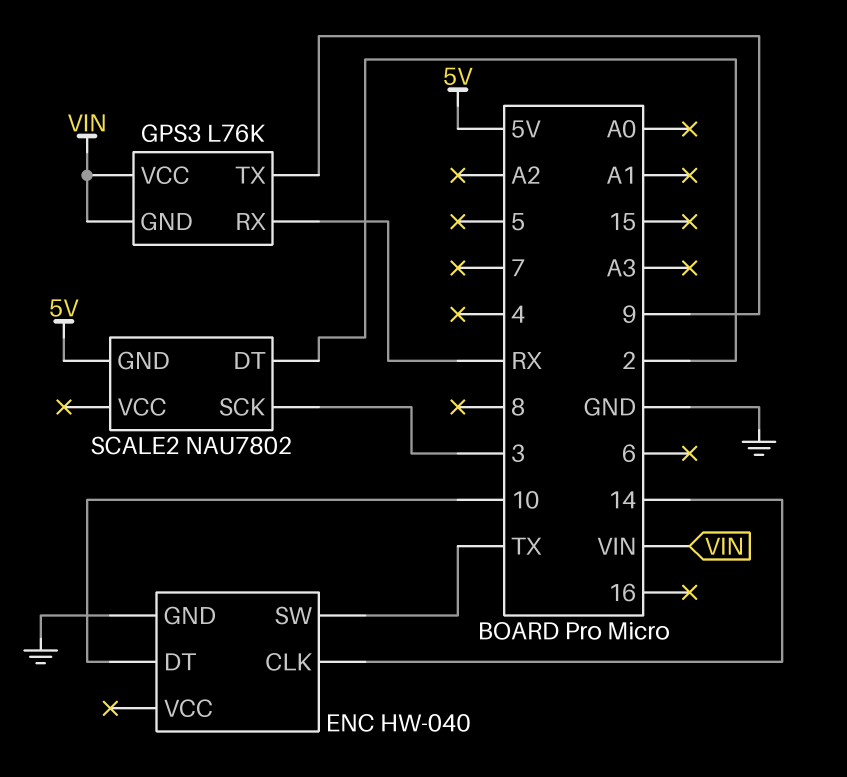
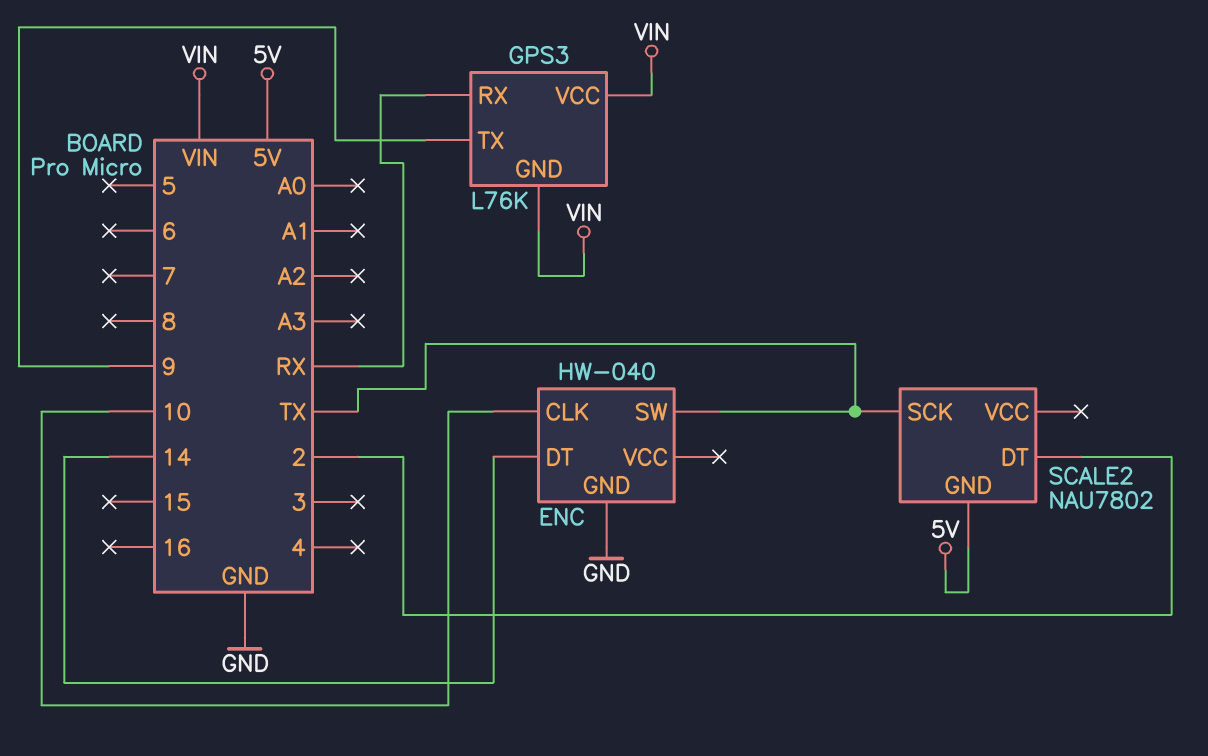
ENC pin CLK: 14 -> 10
ENC pin DT: 10 -> 14
SCALE2 pin SCK: 3 -> TX

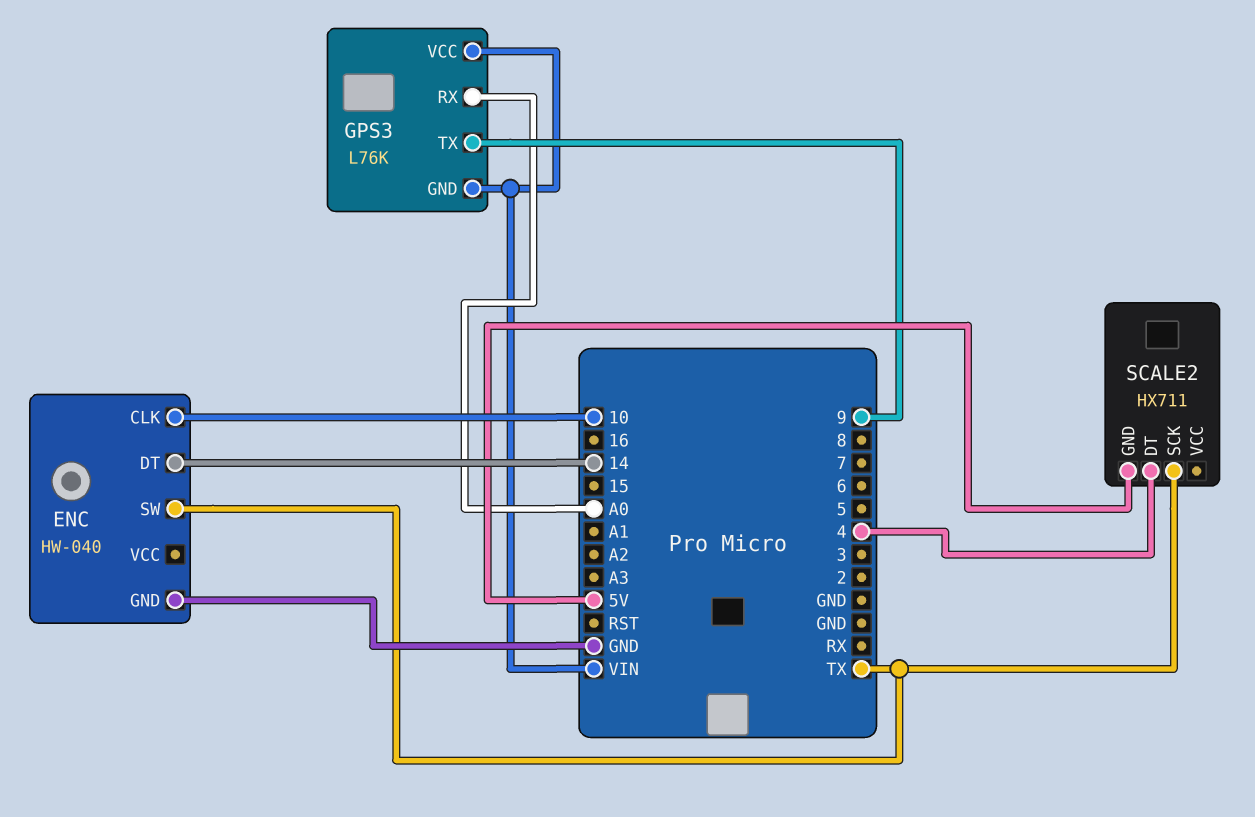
GPS3 pin RX: RX -> A0
SCALE2: NAU7802 -> HX711
SCALE2 pin DT: 2 -> 4

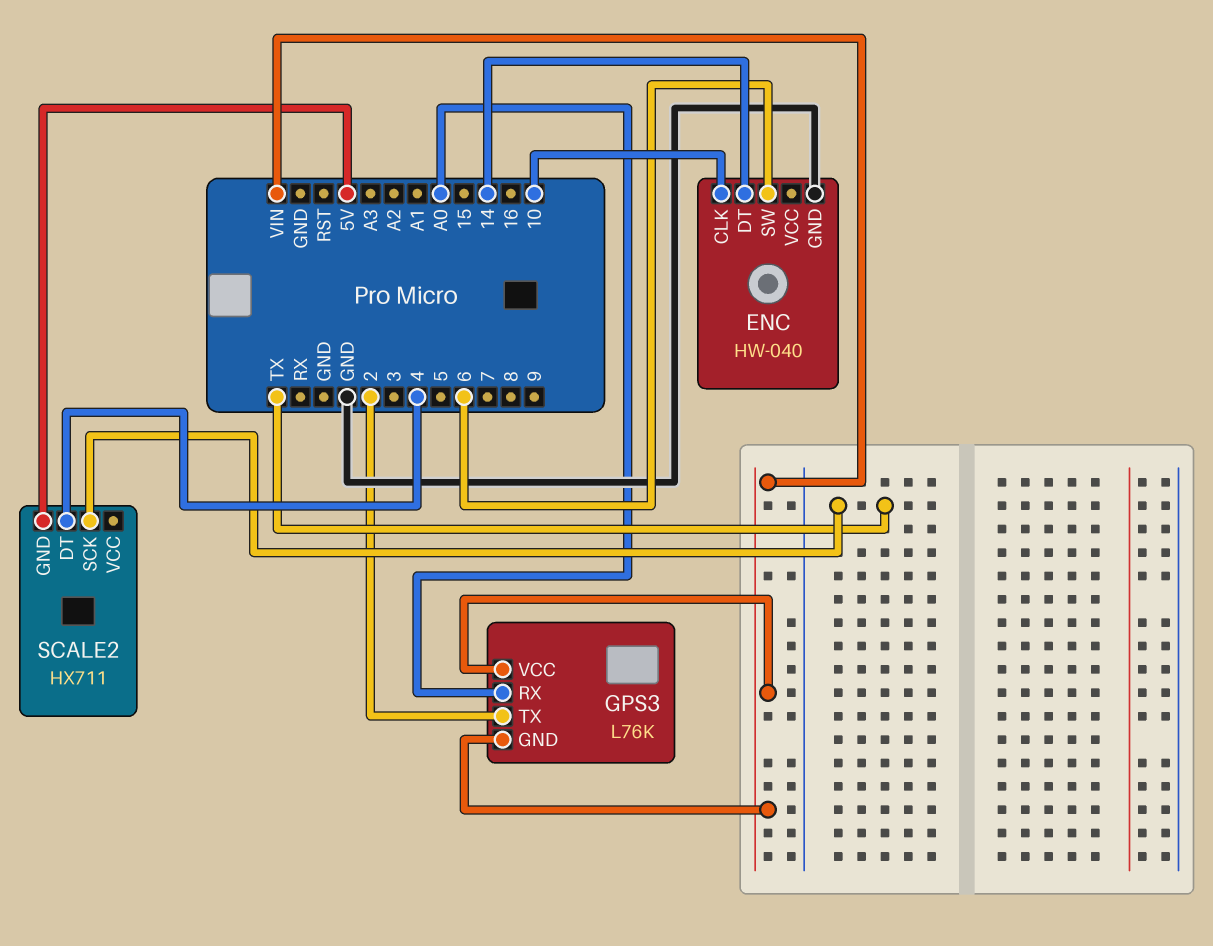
ENC pin SW: TX -> 6
GPS3 pin TX: 9 -> 2

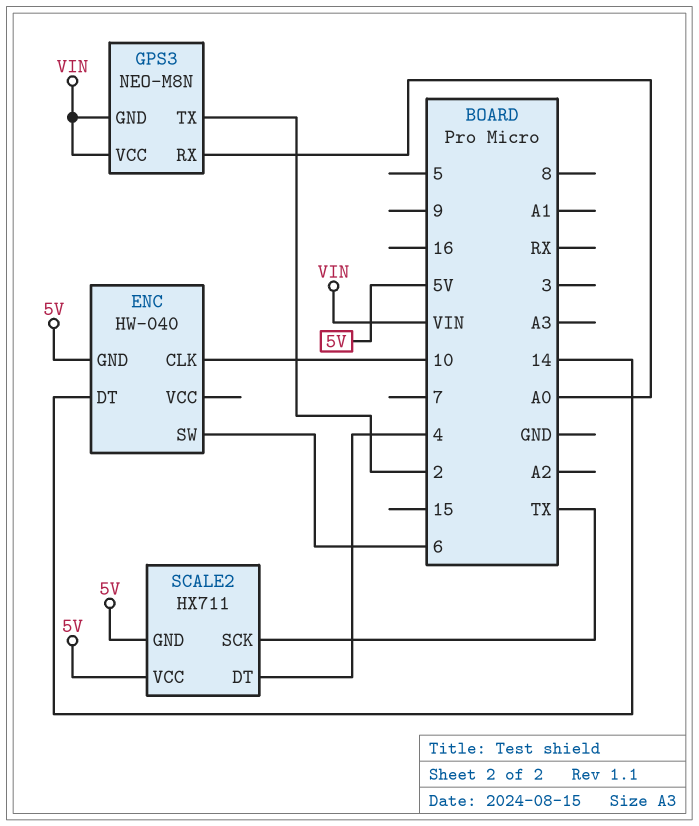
ENC pin GND: GND -> 5V
GPS3: L76K -> NEO-M8N
SCALE2 pin VCC: none -> 5V

